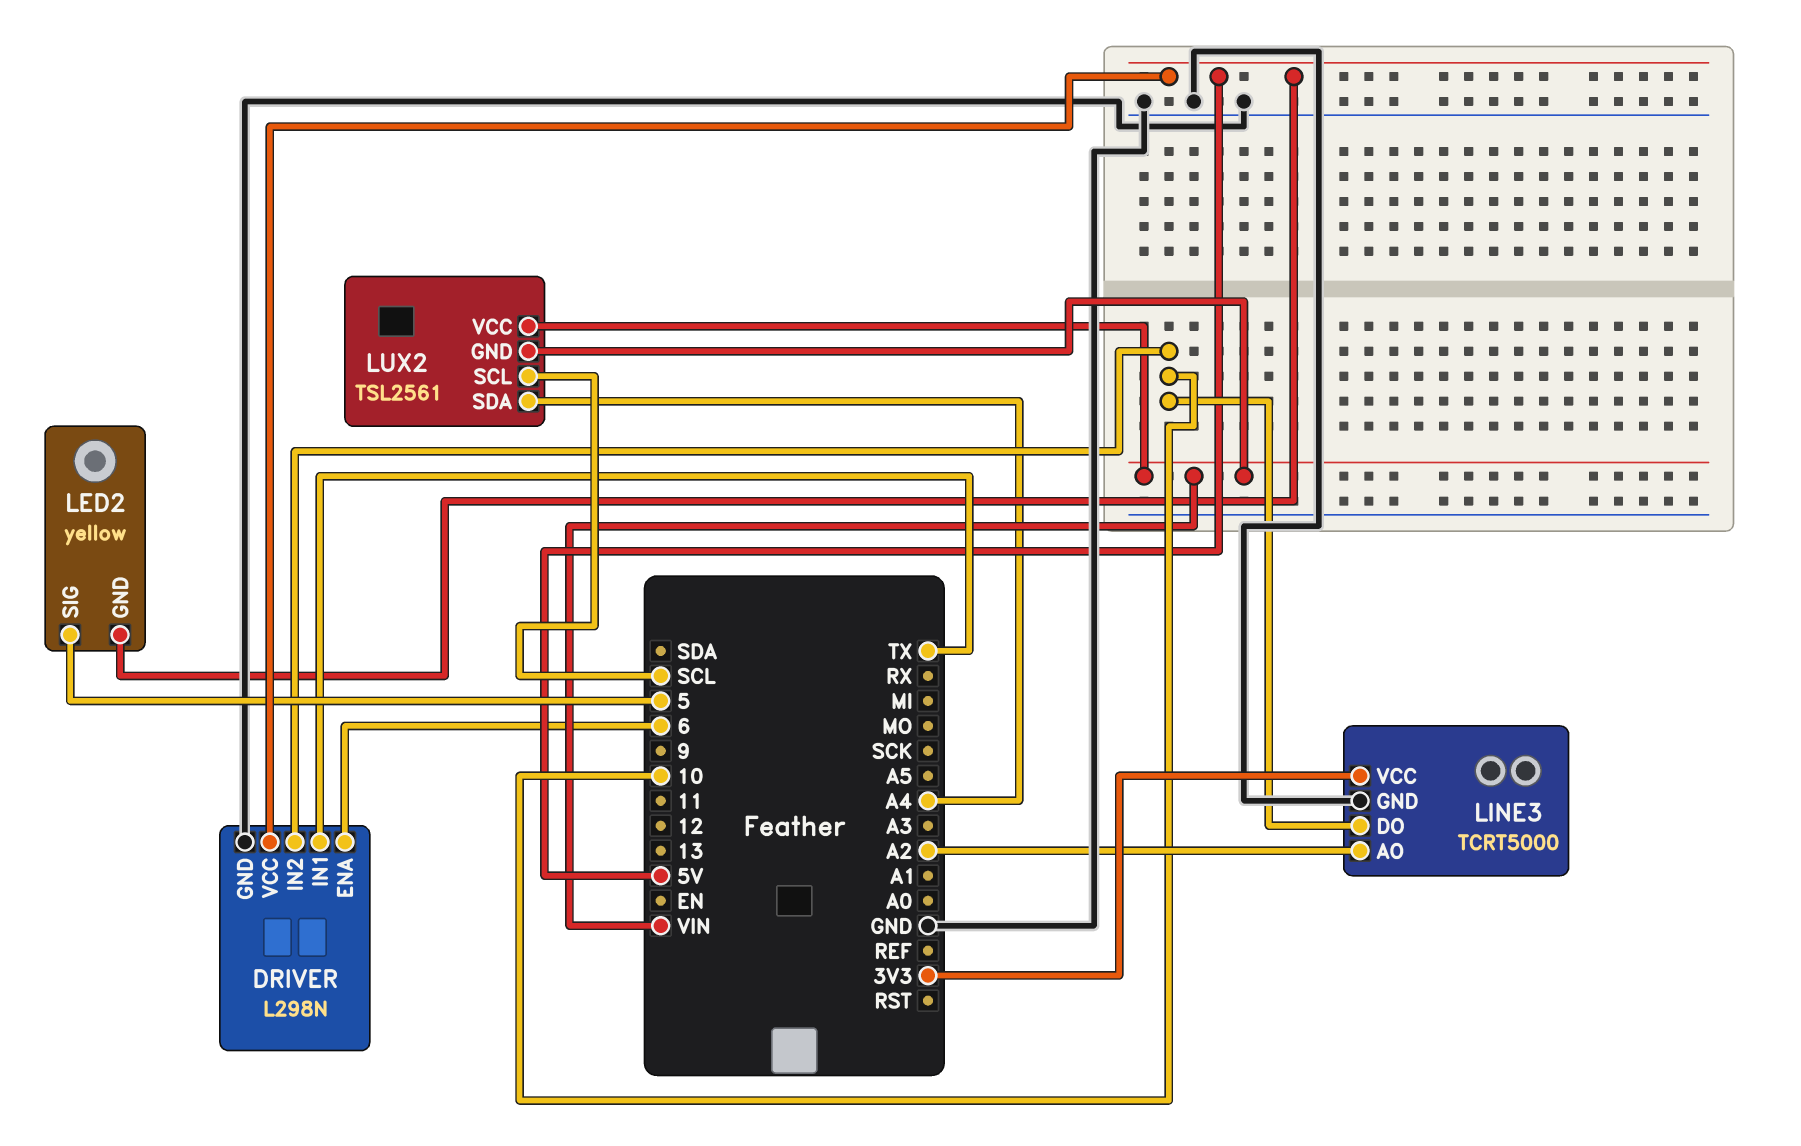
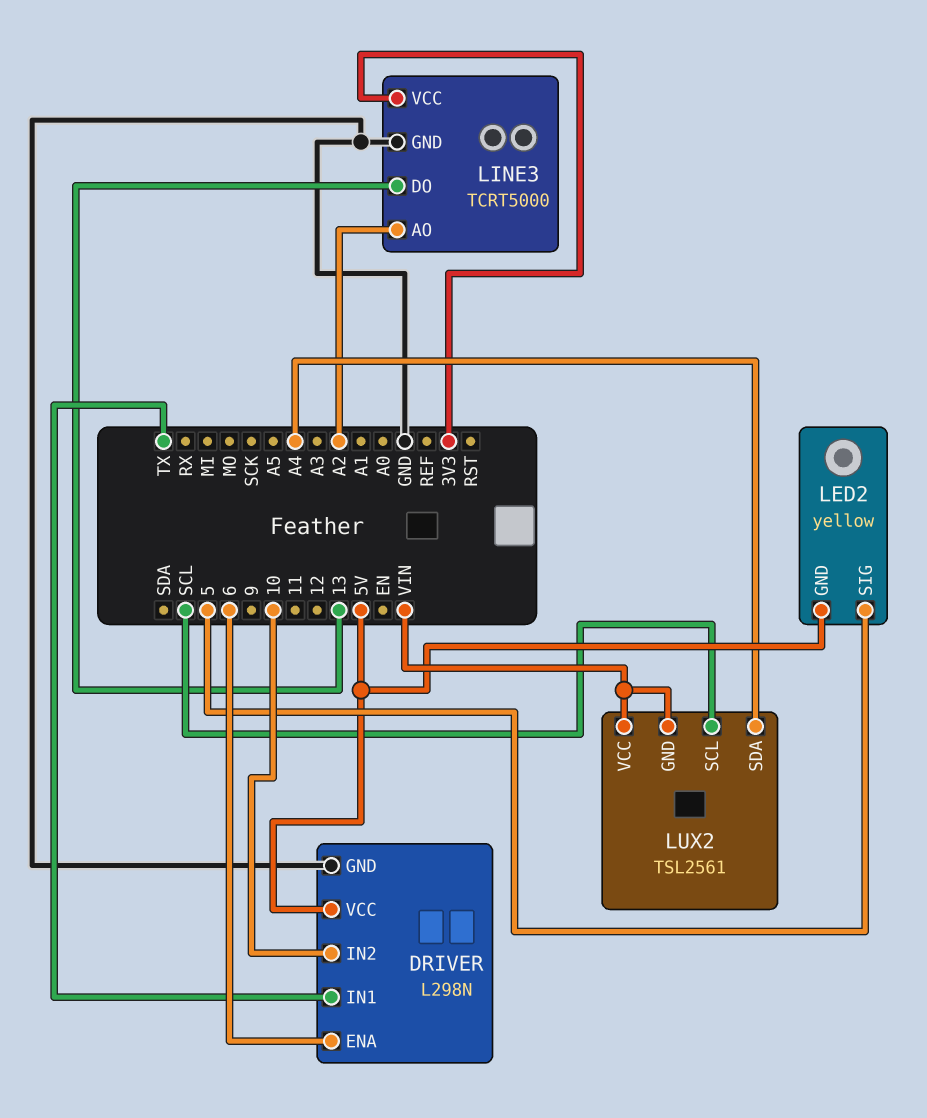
LINE3 pin DO: 10 -> 13

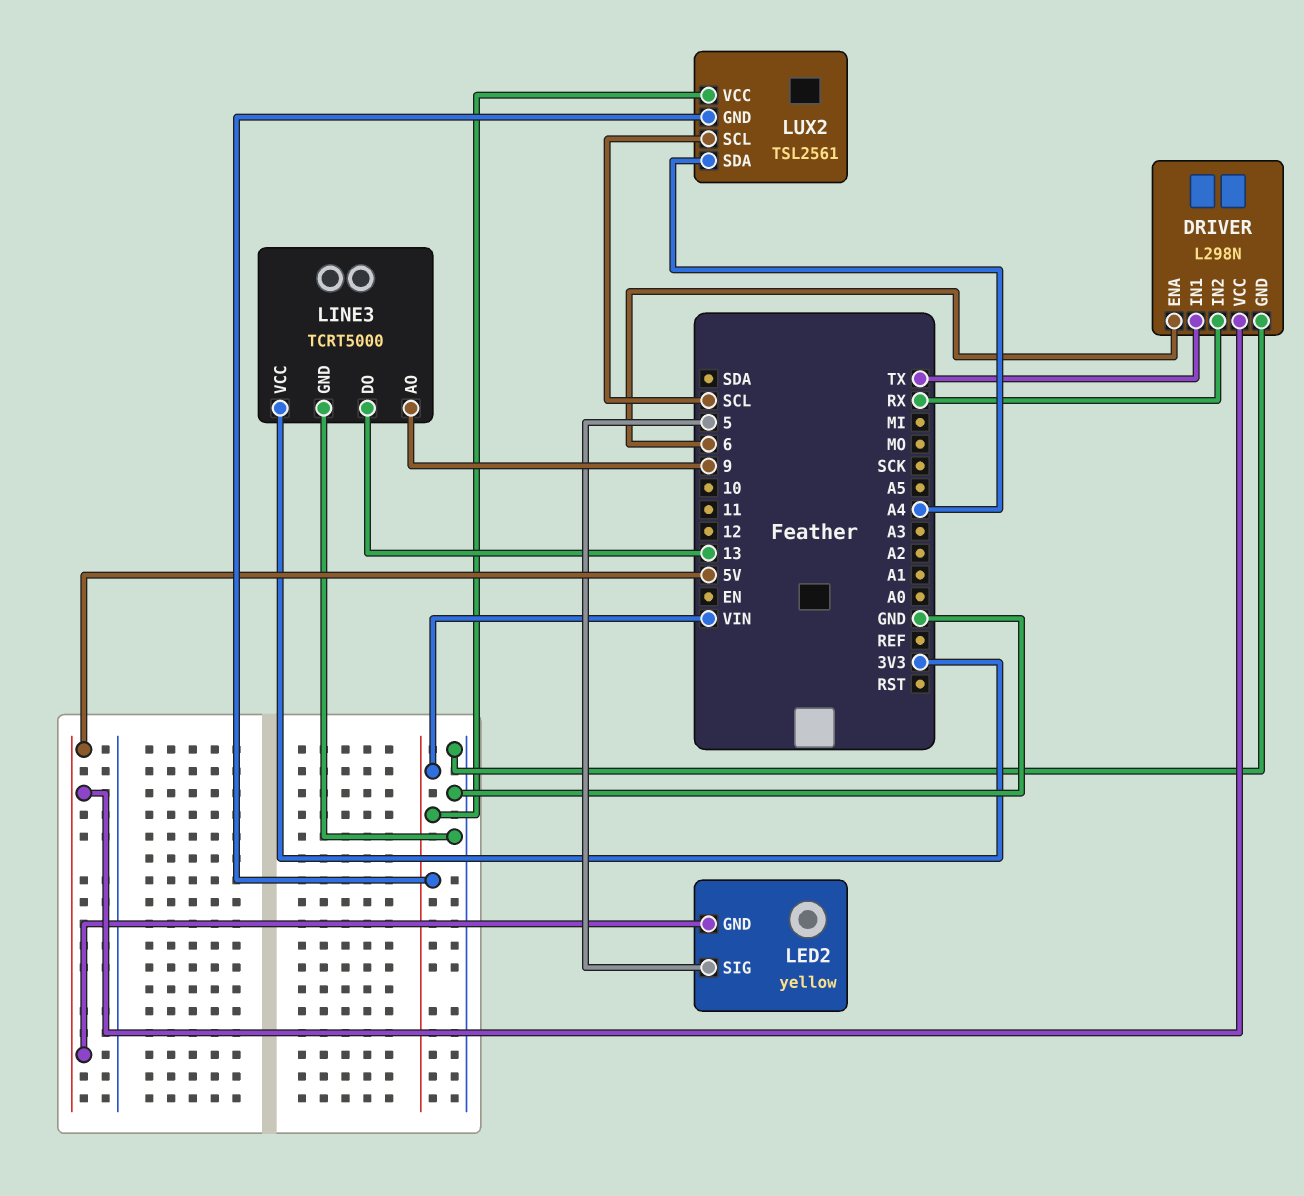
DRIVER pin IN2: 10 -> RX
LINE3 pin AO: A2 -> 9

